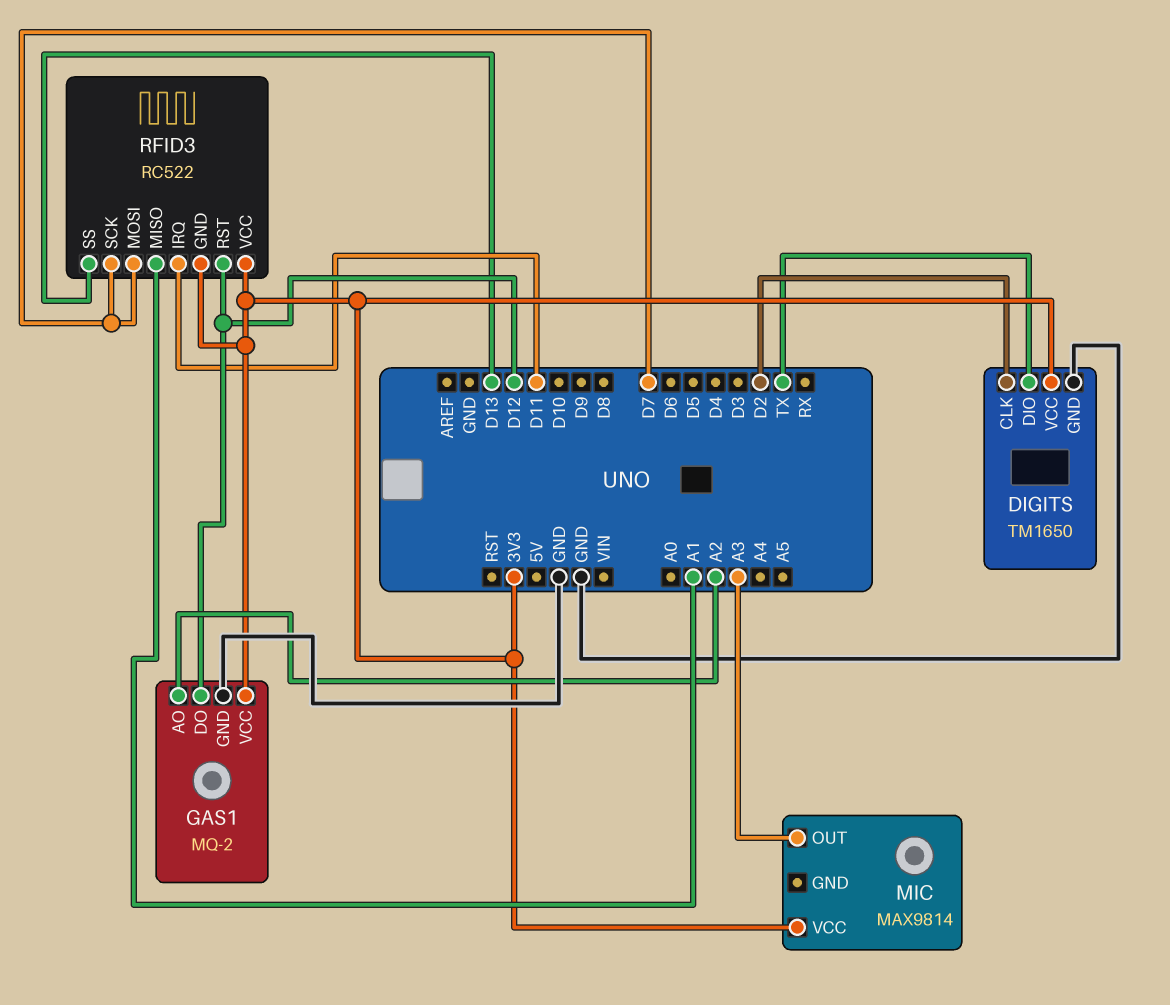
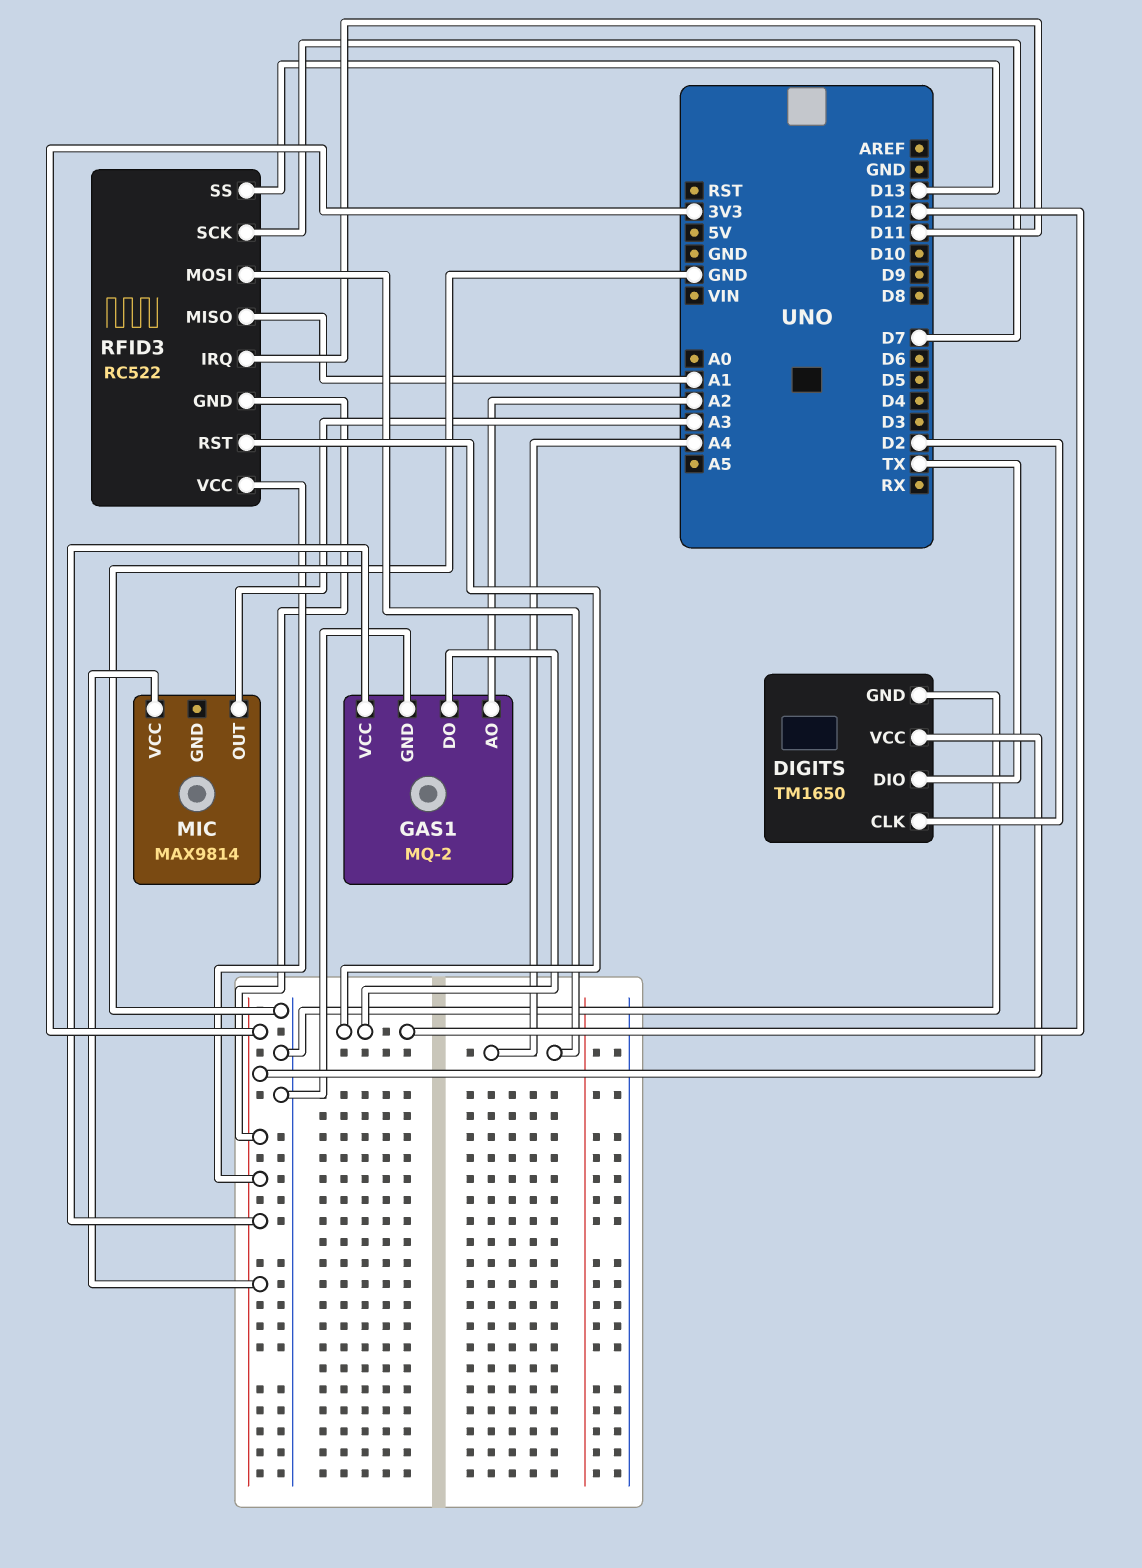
RFID3 pin MOSI: D7 -> A4

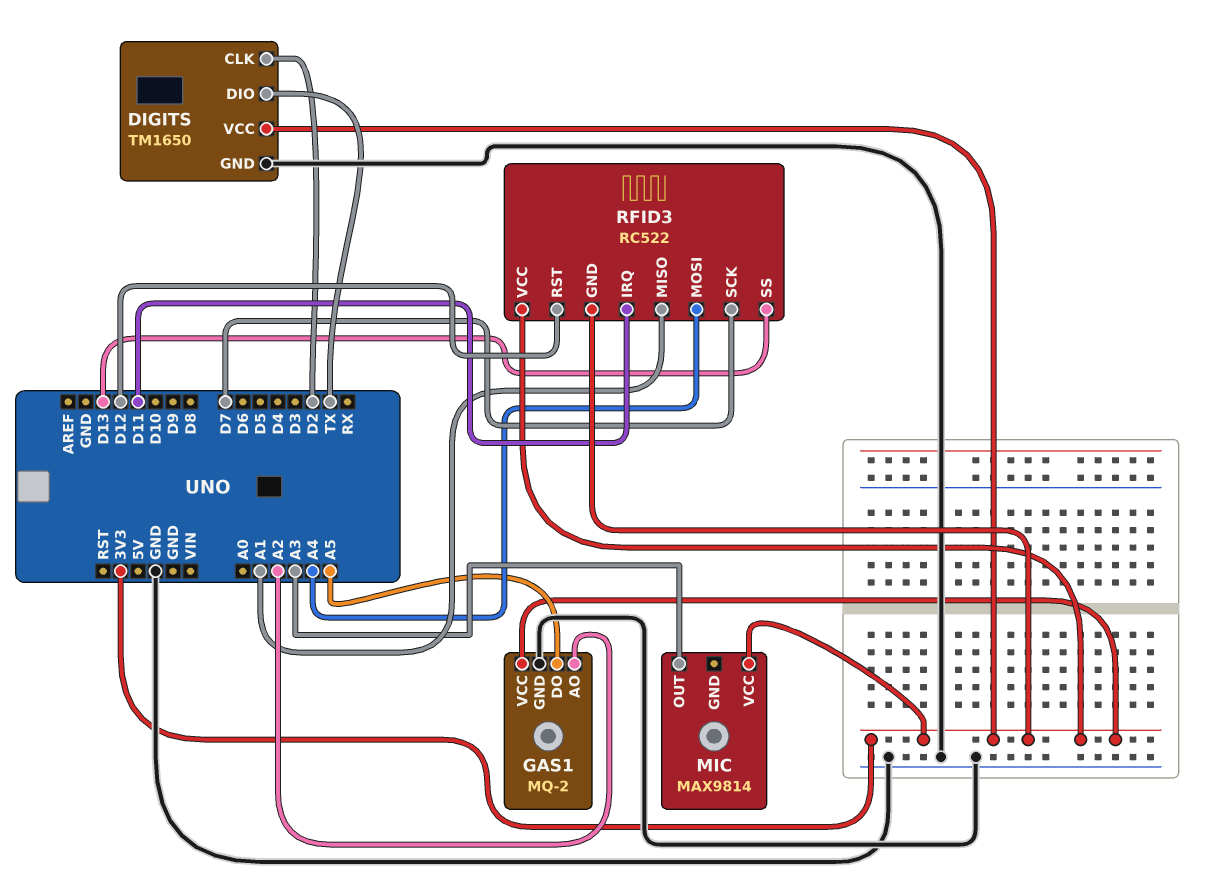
GAS1 pin DO: D12 -> A5

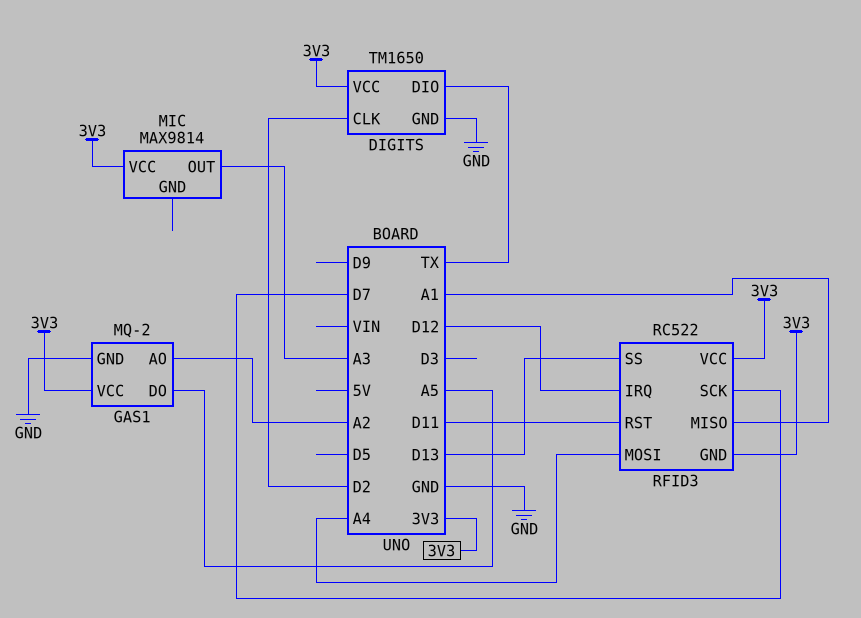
RFID3 pin IRQ: D11 -> D12
RFID3 pin RST: D12 -> D11

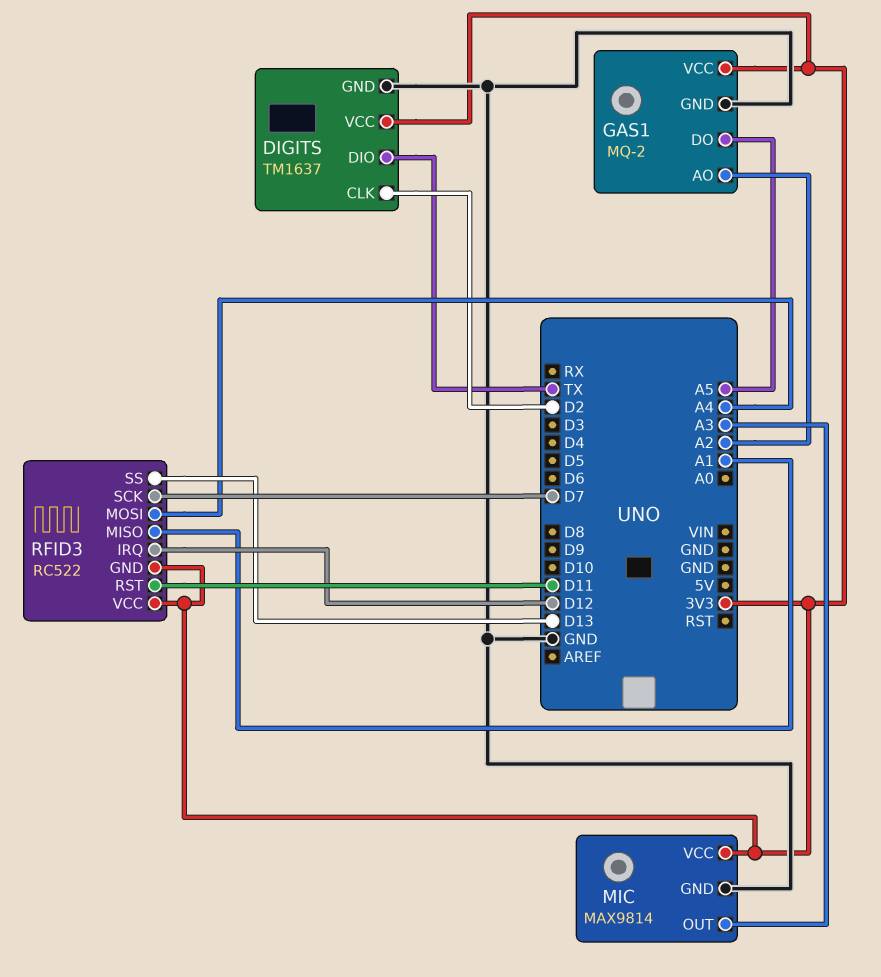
DIGITS: TM1650 -> TM1637
MIC pin GND: none -> GND

